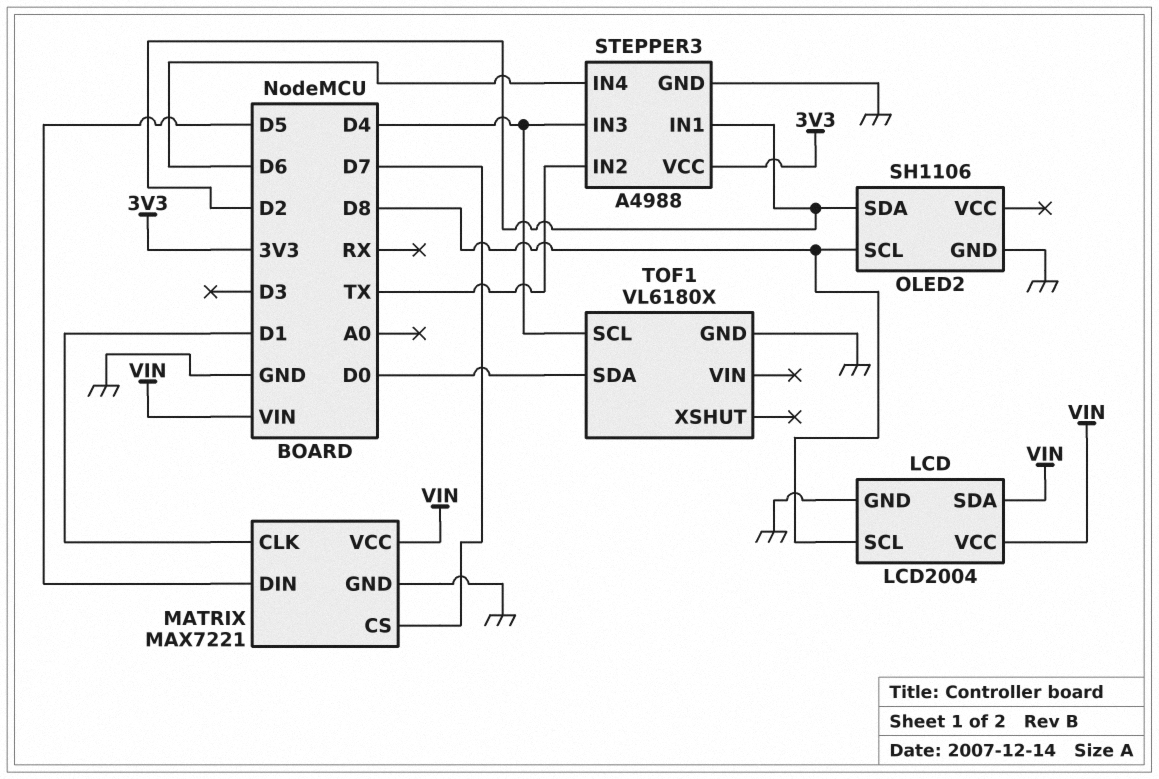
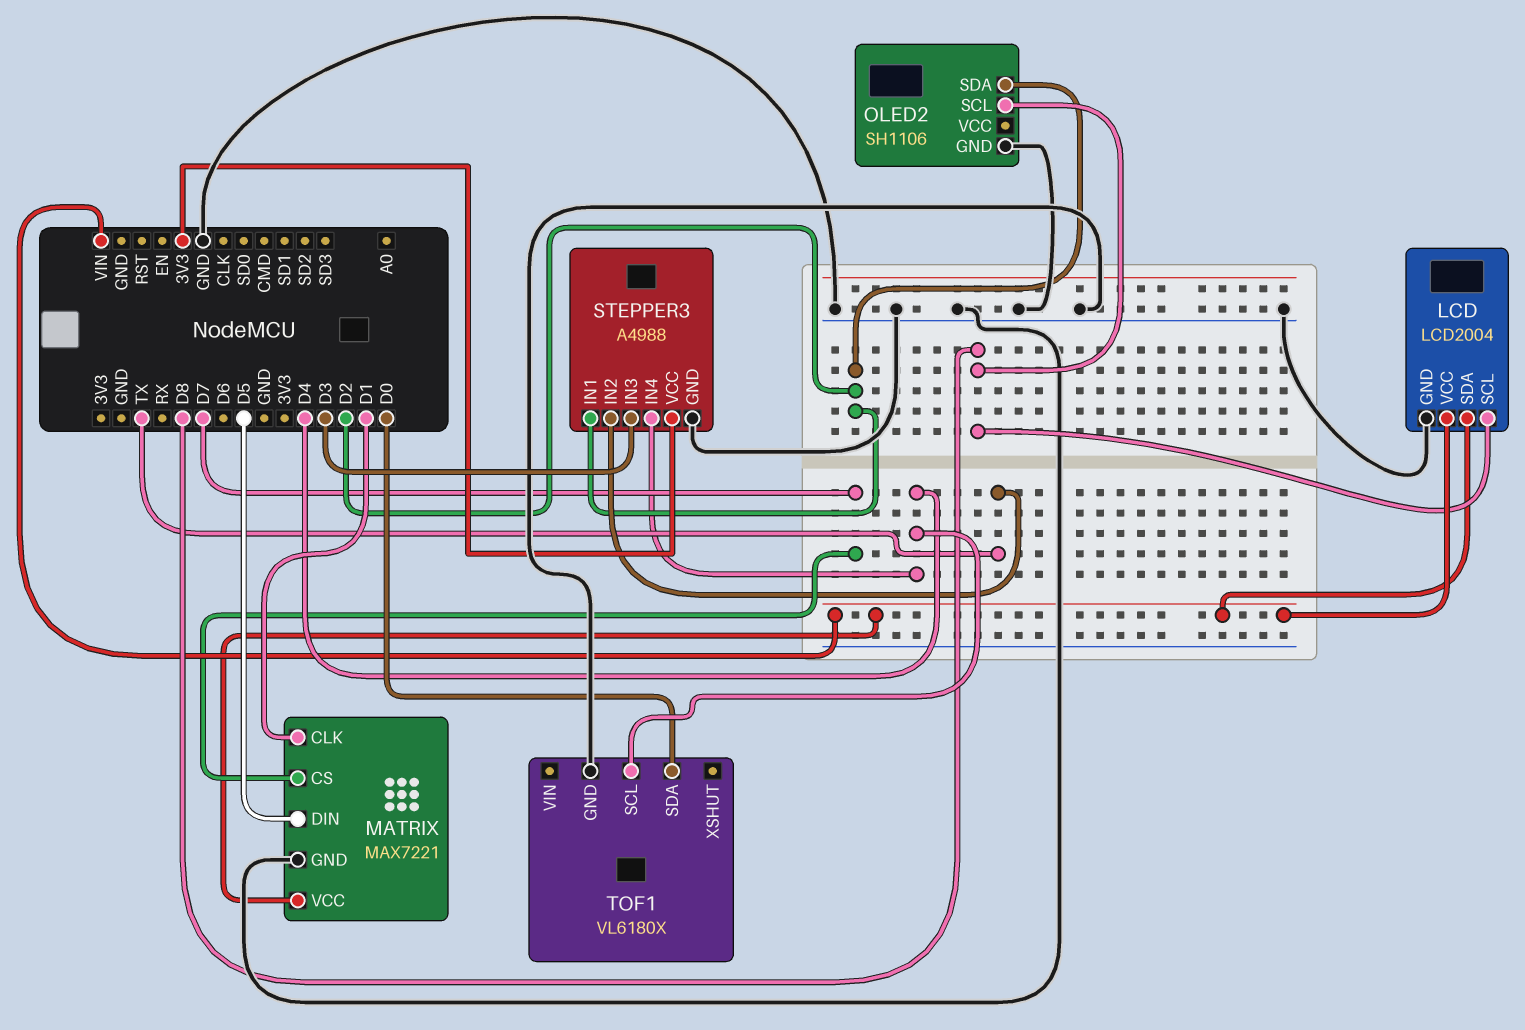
STEPPER3 pin IN3: D4 -> D3
STEPPER3 pin IN4: D6 -> D4

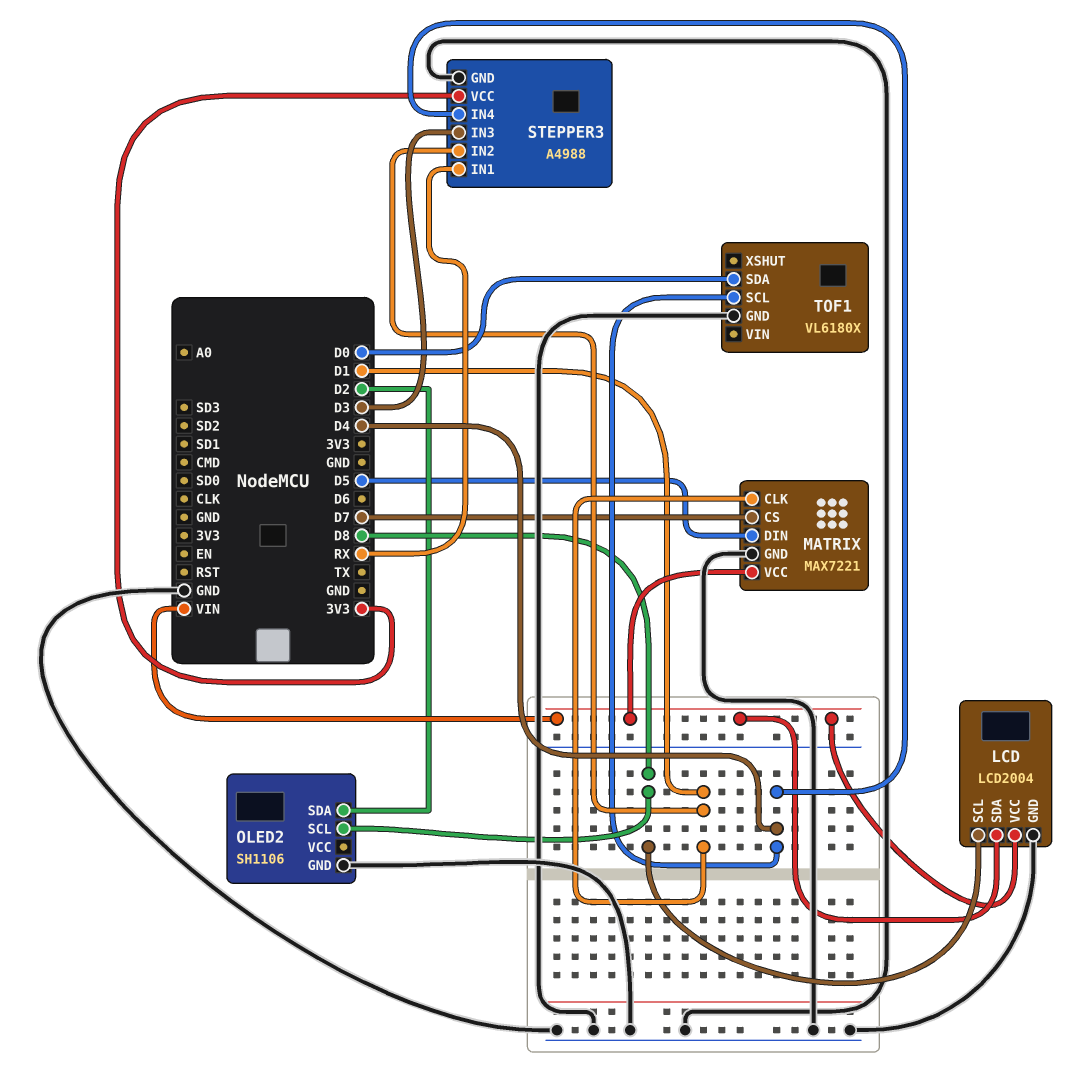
STEPPER3 pin IN1: D2 -> RX
STEPPER3 pin IN2: TX -> D1

